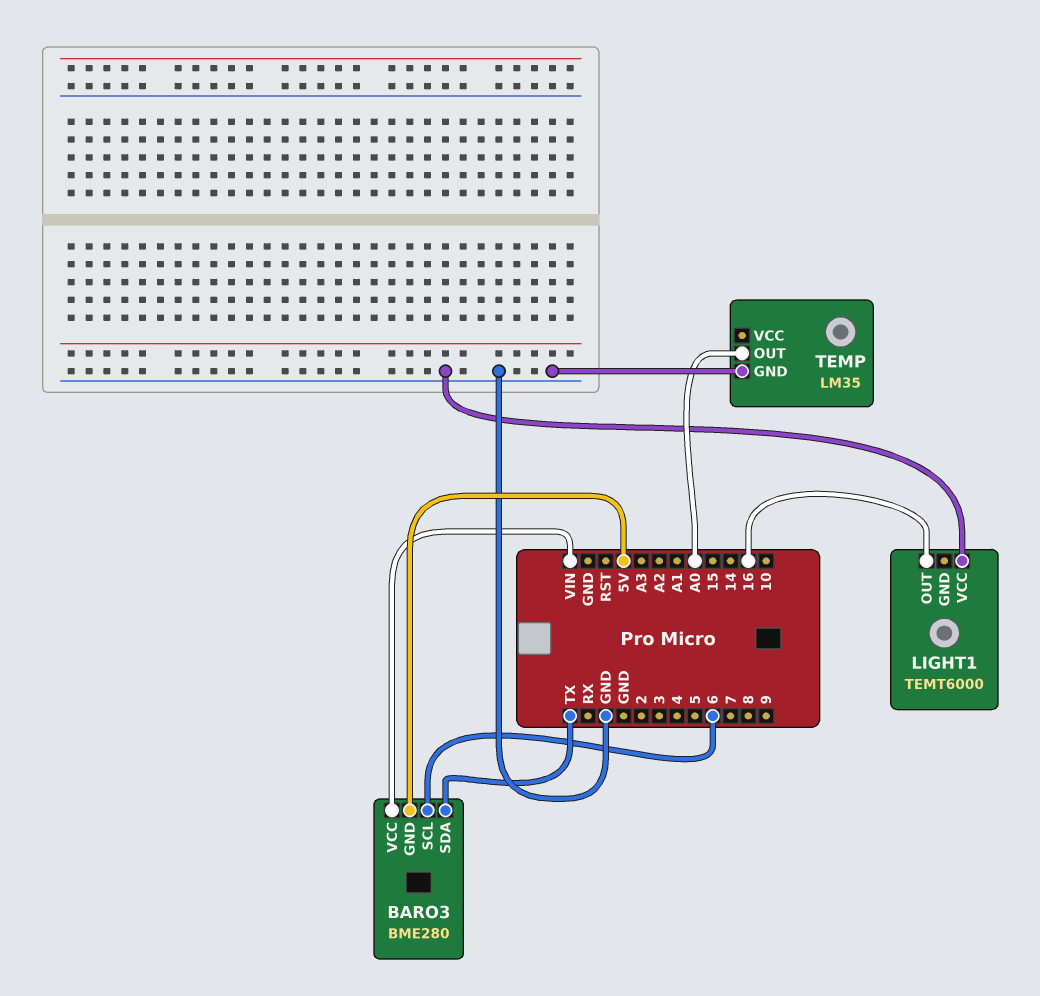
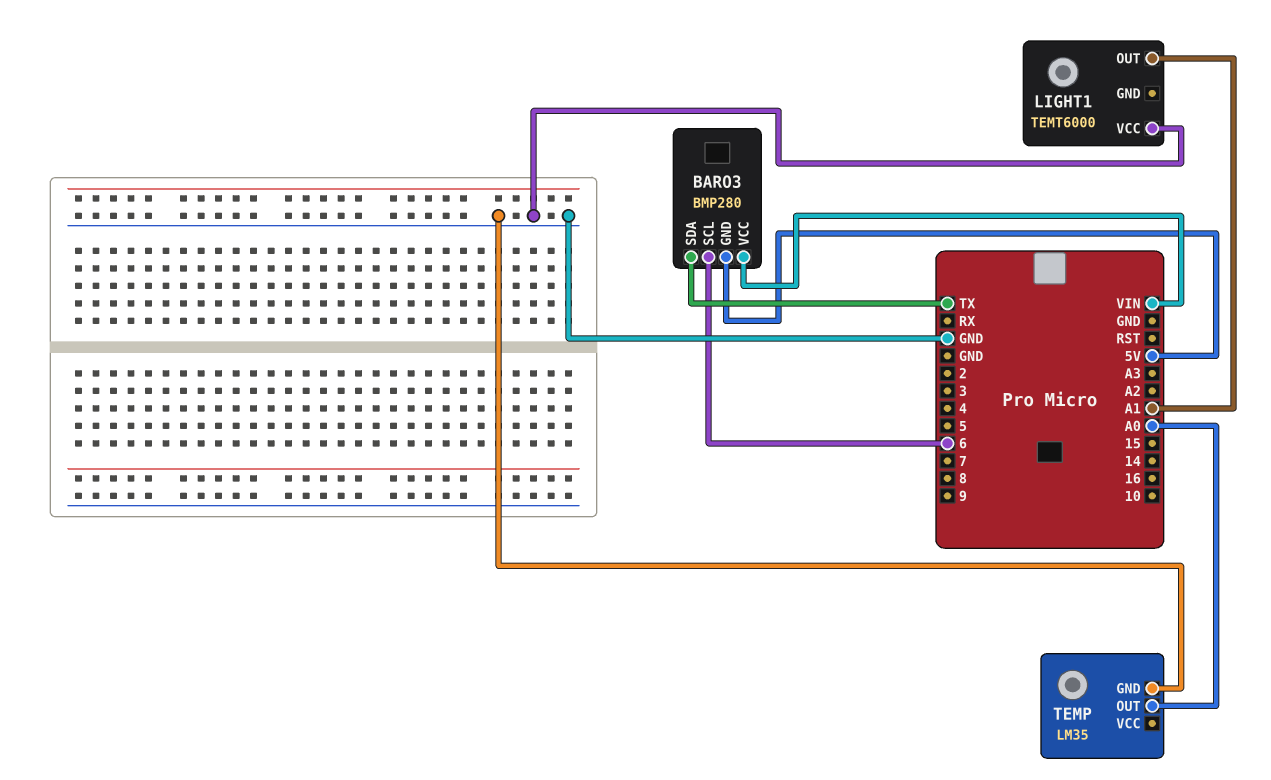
BARO3: BME280 -> BMP280
LIGHT1 pin OUT: 16 -> A1

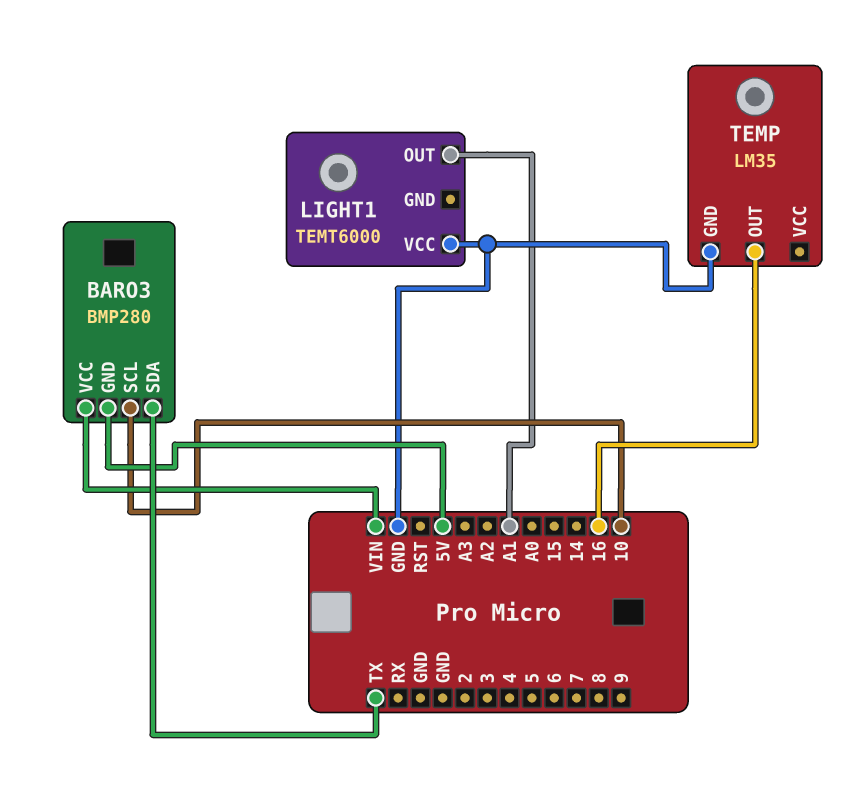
BARO3 pin SCL: 6 -> 10
TEMP pin OUT: A0 -> 16

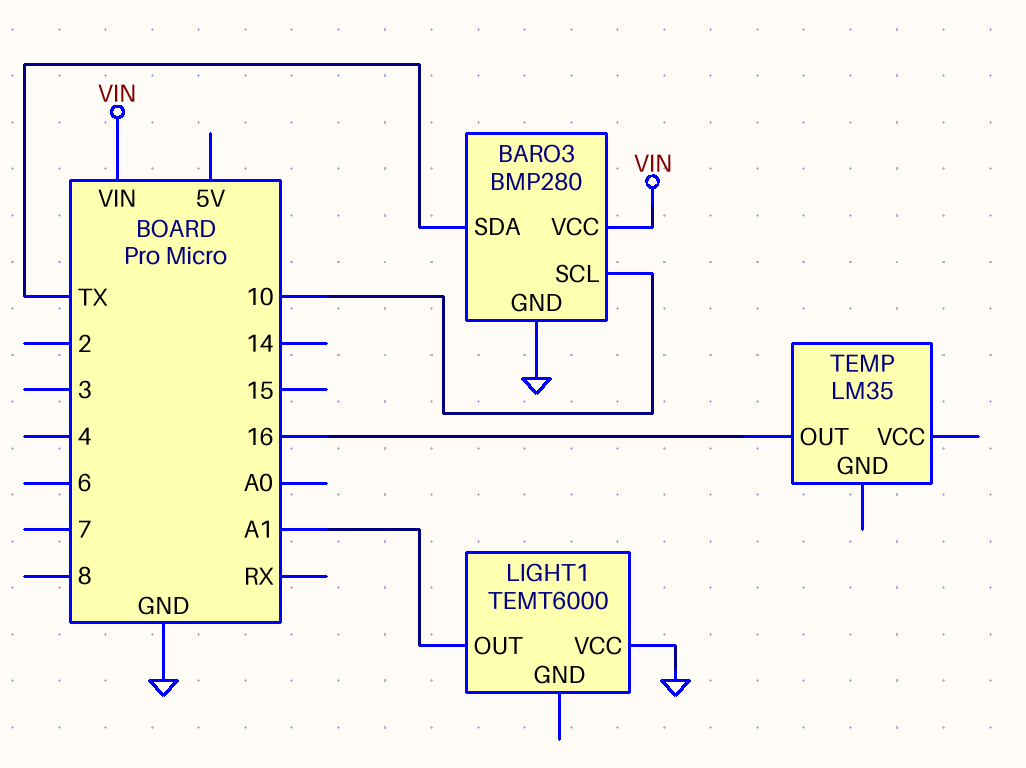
BARO3 pin GND: 5V -> GND
TEMP pin GND: GND -> none

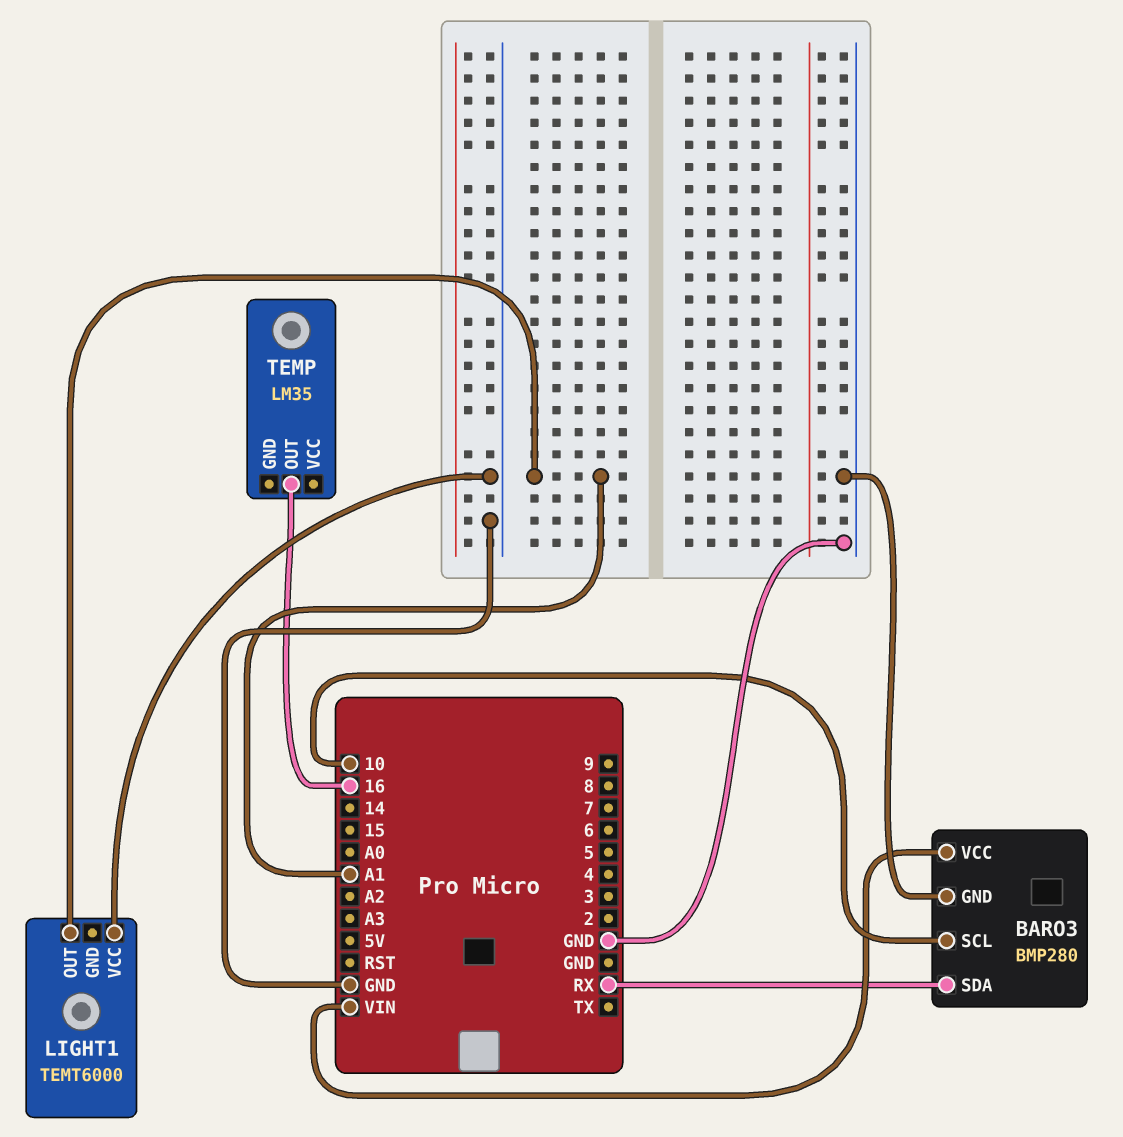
BARO3 pin SDA: TX -> RX

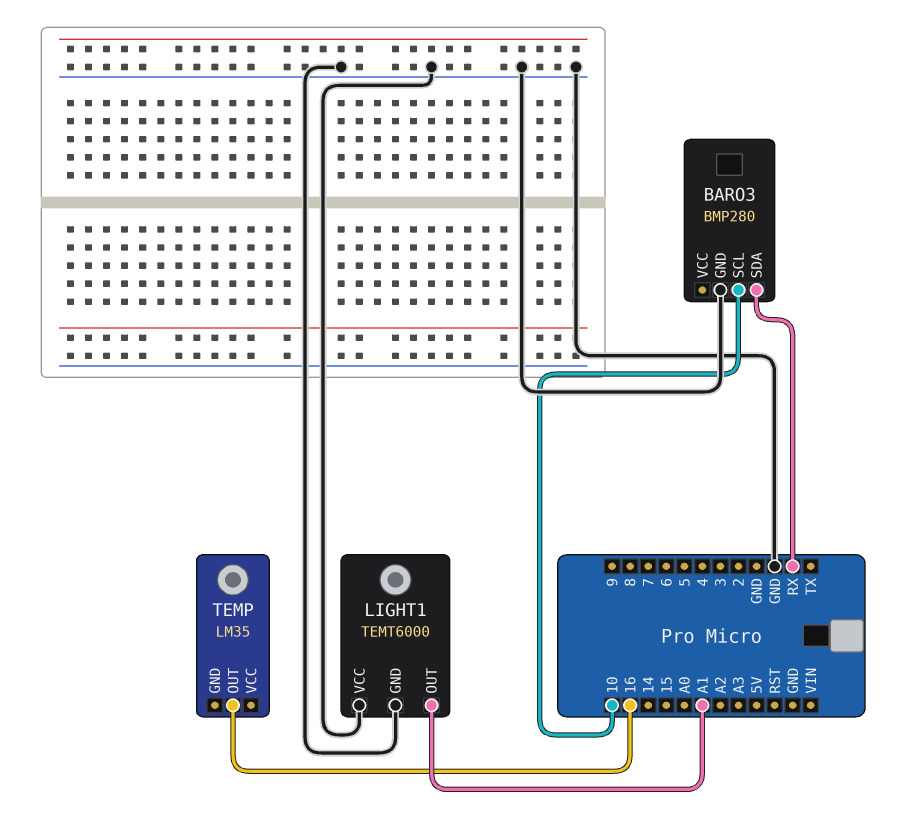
BARO3 pin VCC: VIN -> none
LIGHT1 pin GND: none -> GND

